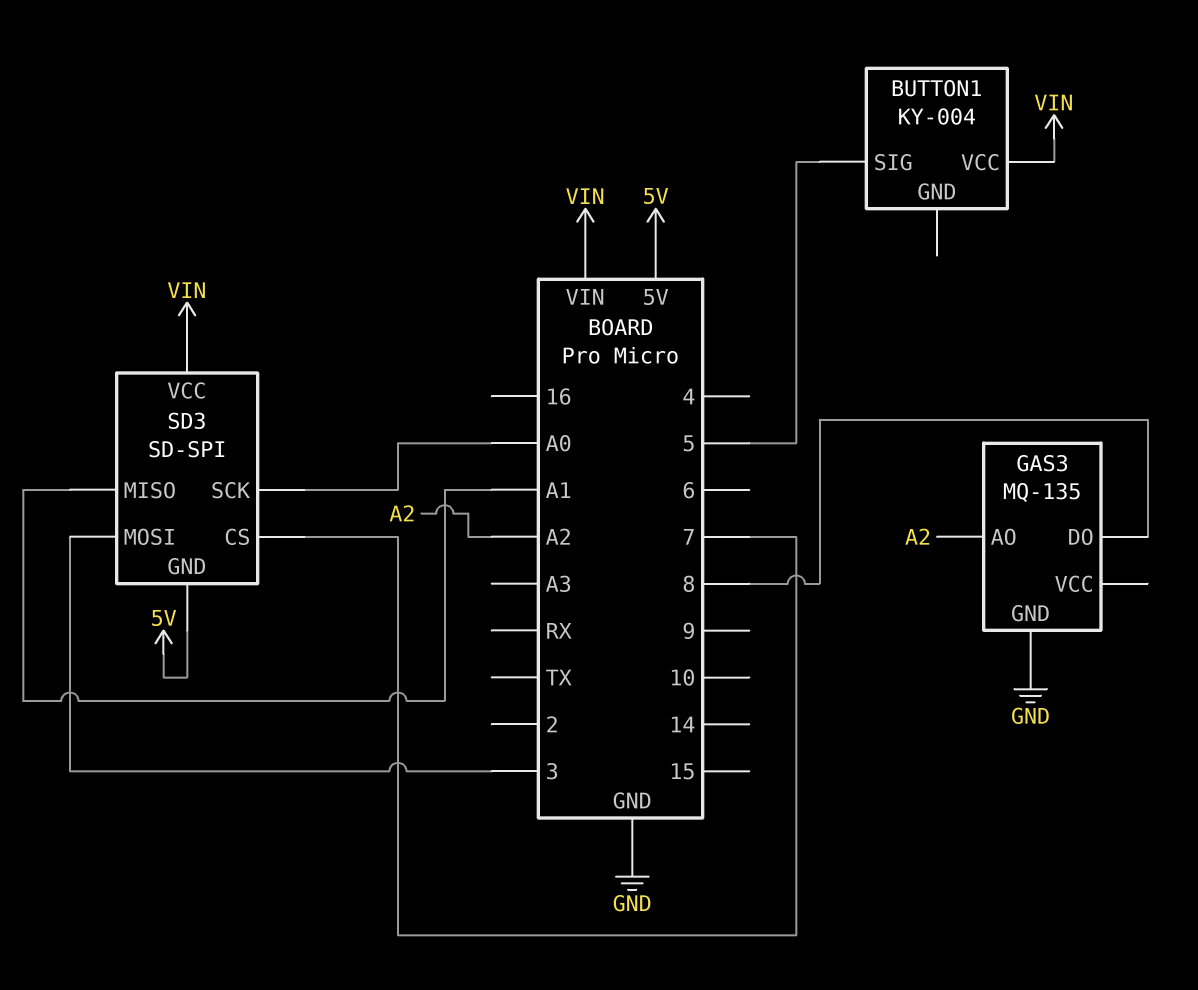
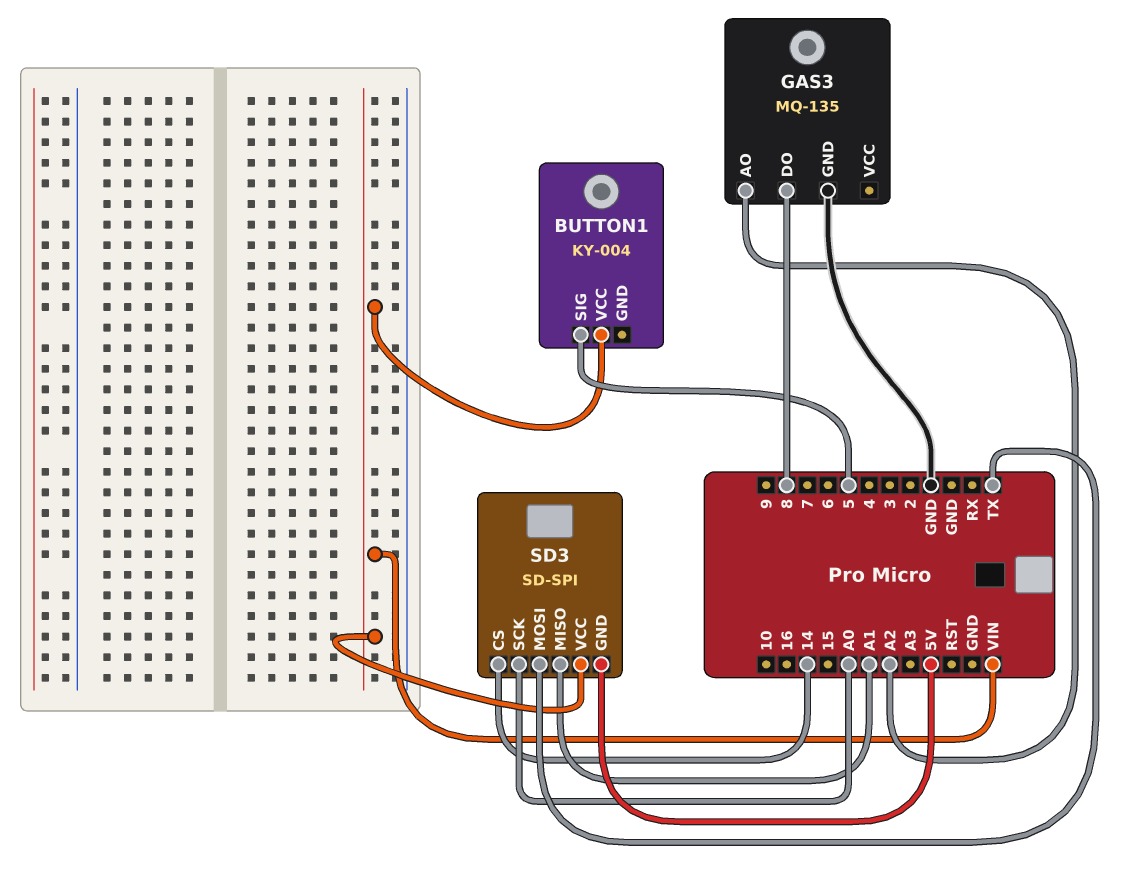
SD3 pin CS: 7 -> 14
SD3 pin MOSI: 3 -> TX

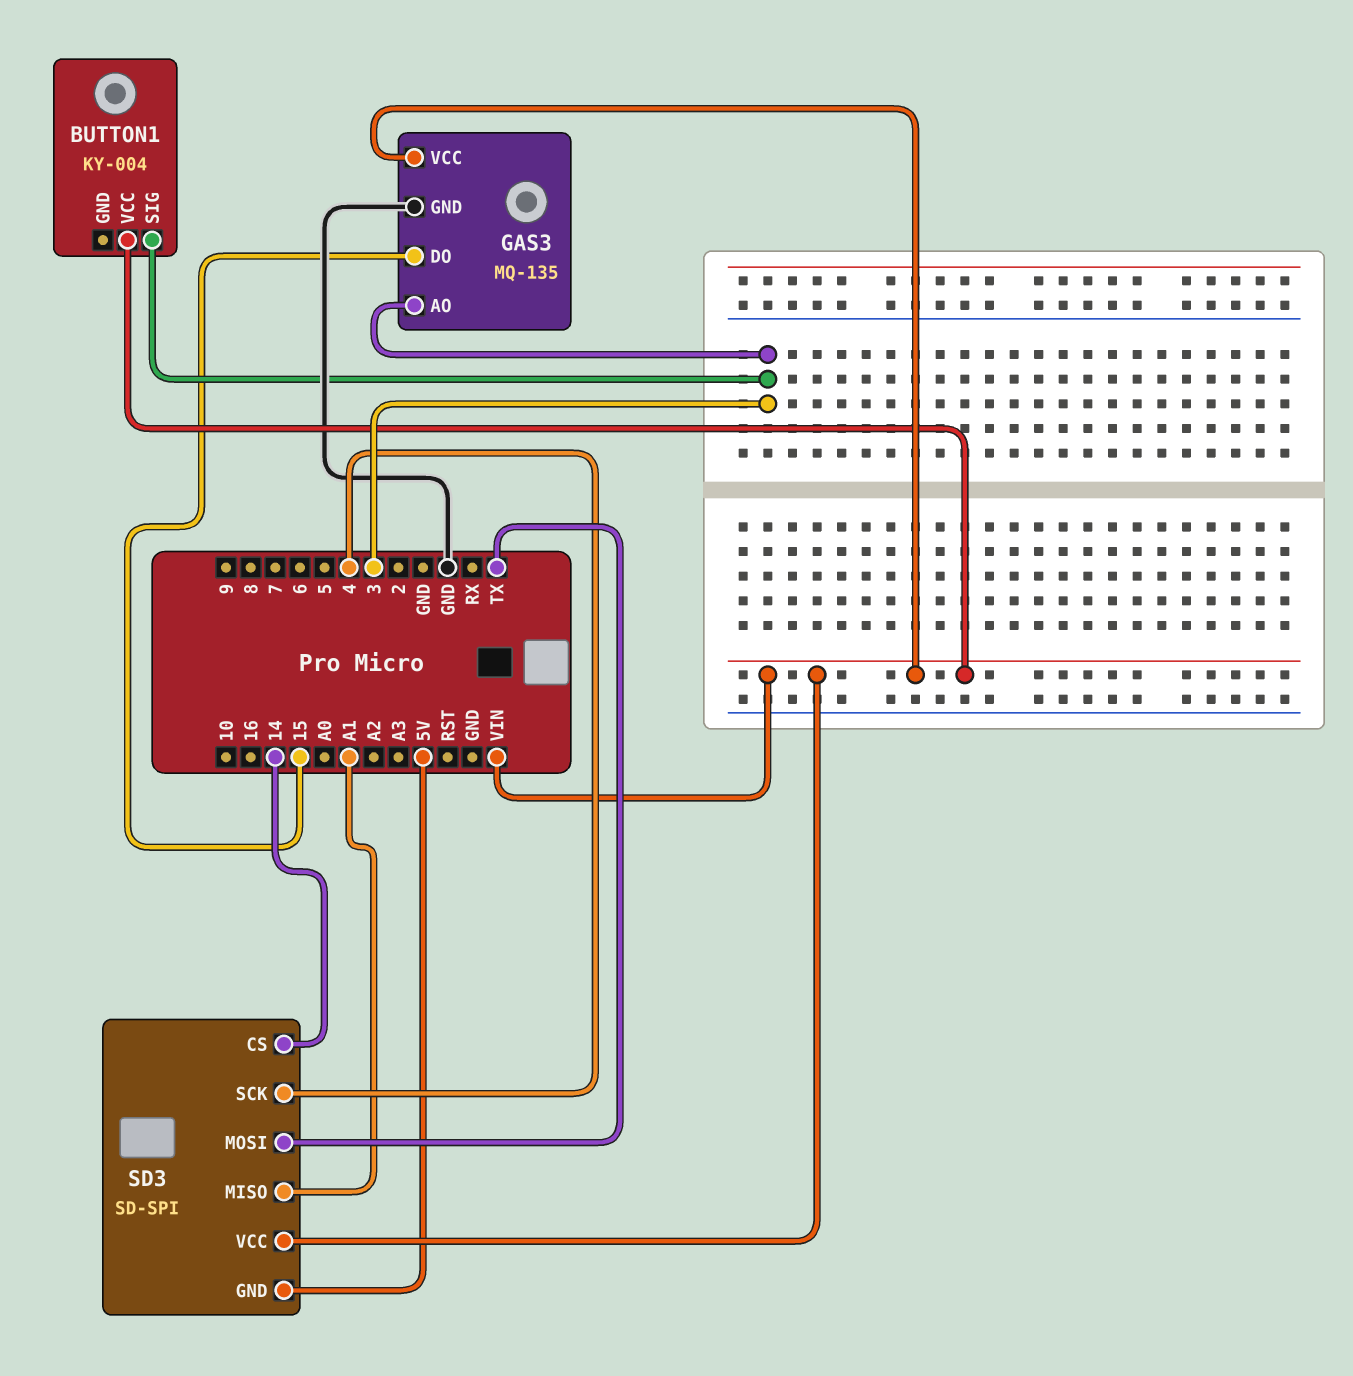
BUTTON1 pin SIG: 5 -> 3
GAS3 pin AO: A2 -> 3
GAS3 pin DO: 8 -> 15
GAS3 pin VCC: none -> VIN
SD3 pin SCK: A0 -> 4

